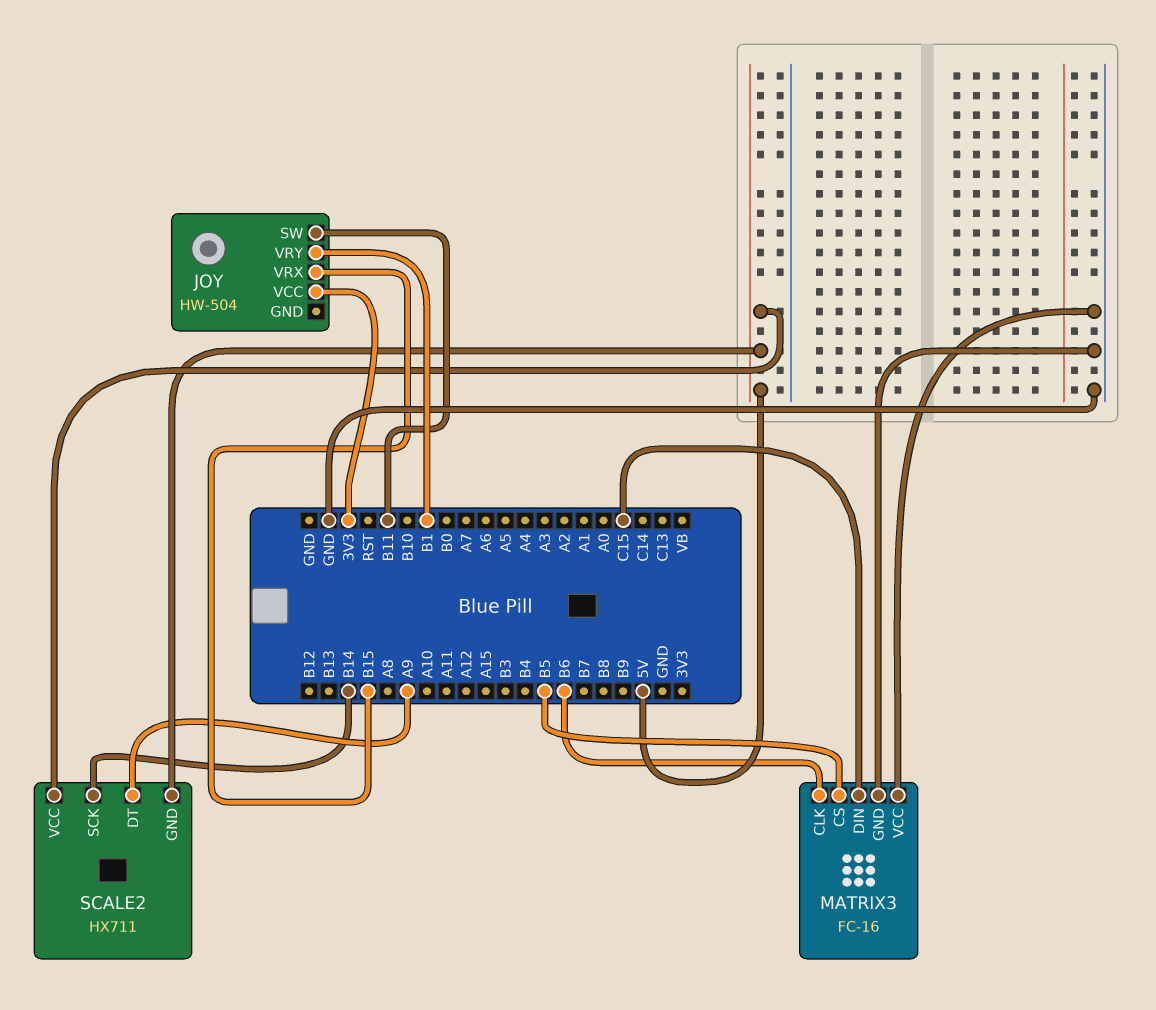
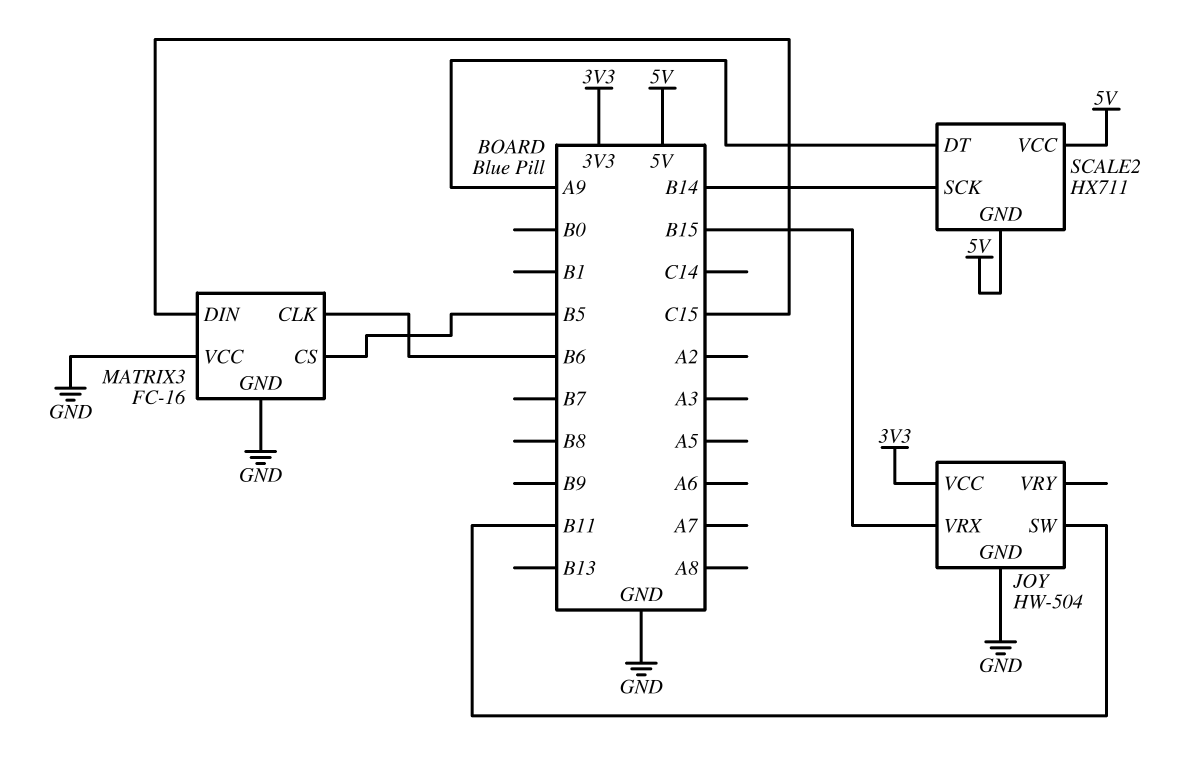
JOY pin GND: none -> GND
JOY pin VRY: B1 -> none

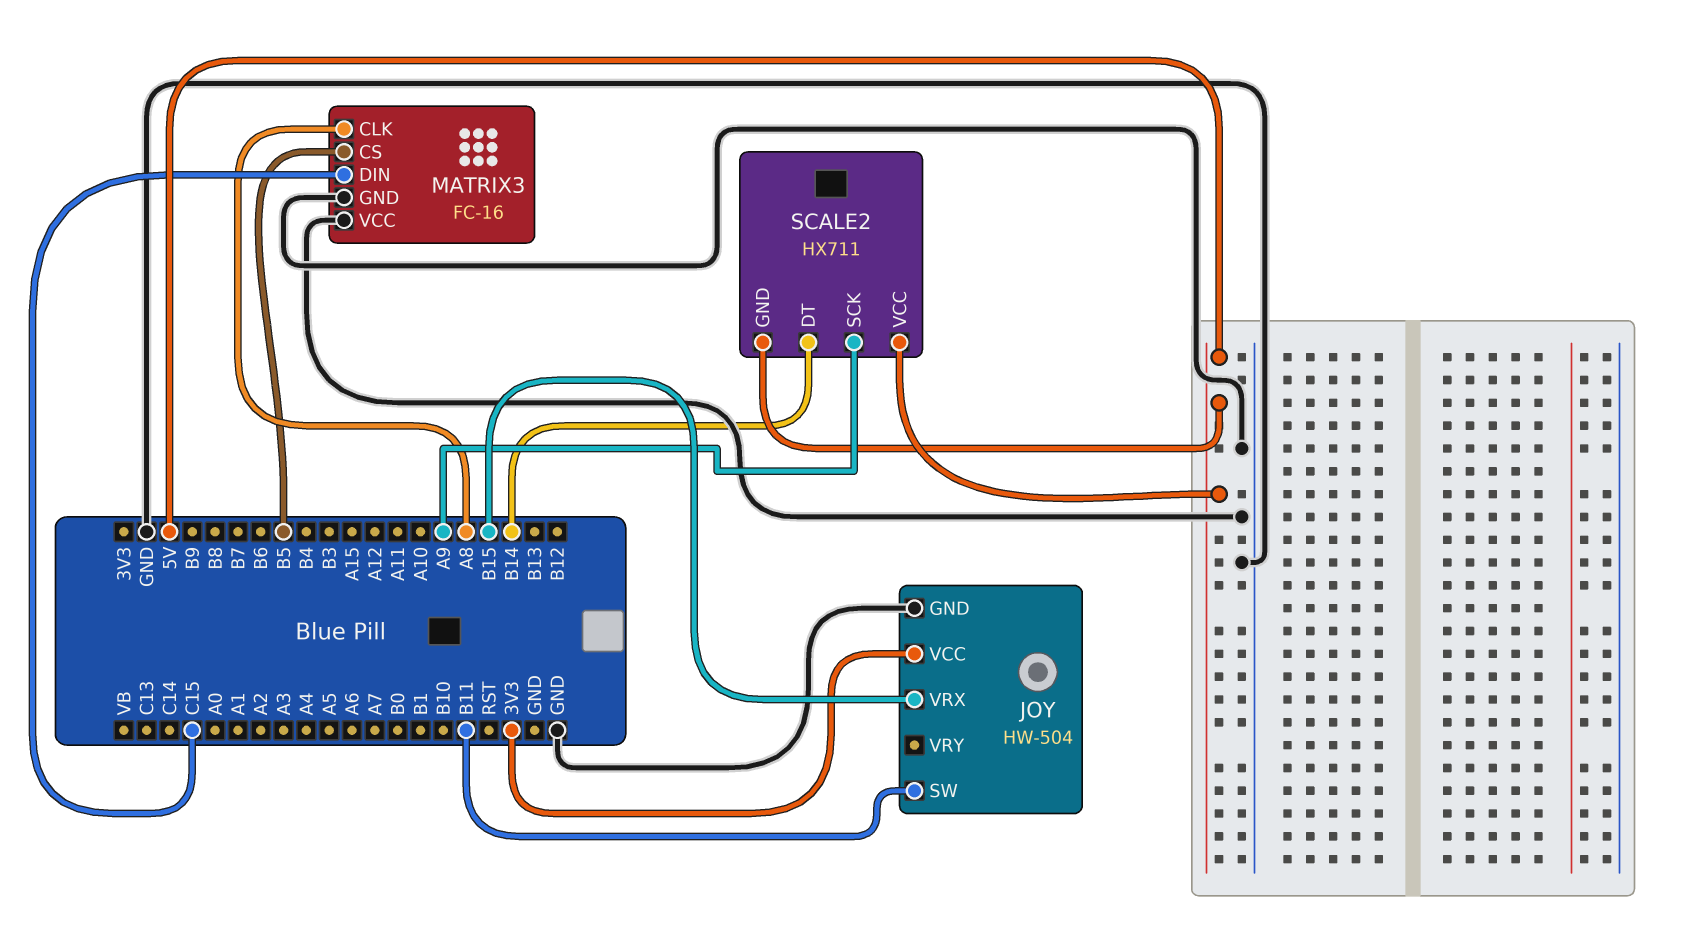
MATRIX3 pin CLK: B6 -> A8
SCALE2 pin DT: A9 -> B14
SCALE2 pin SCK: B14 -> A9

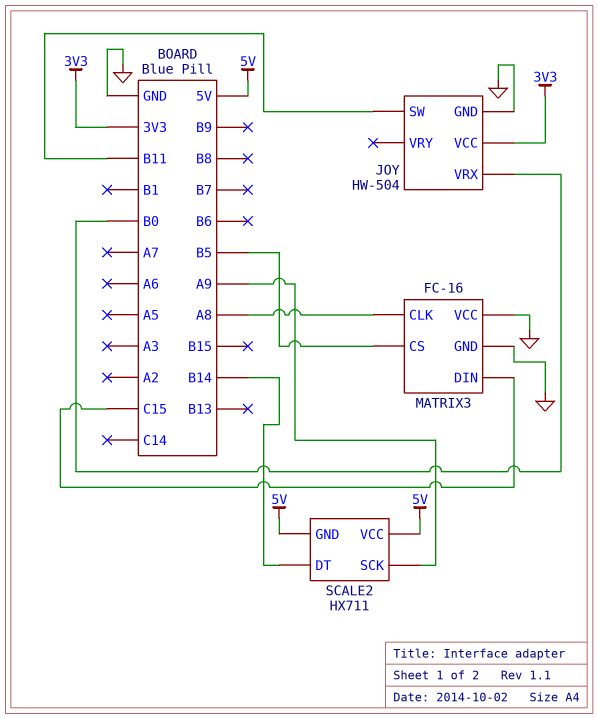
JOY pin VRX: B15 -> B0

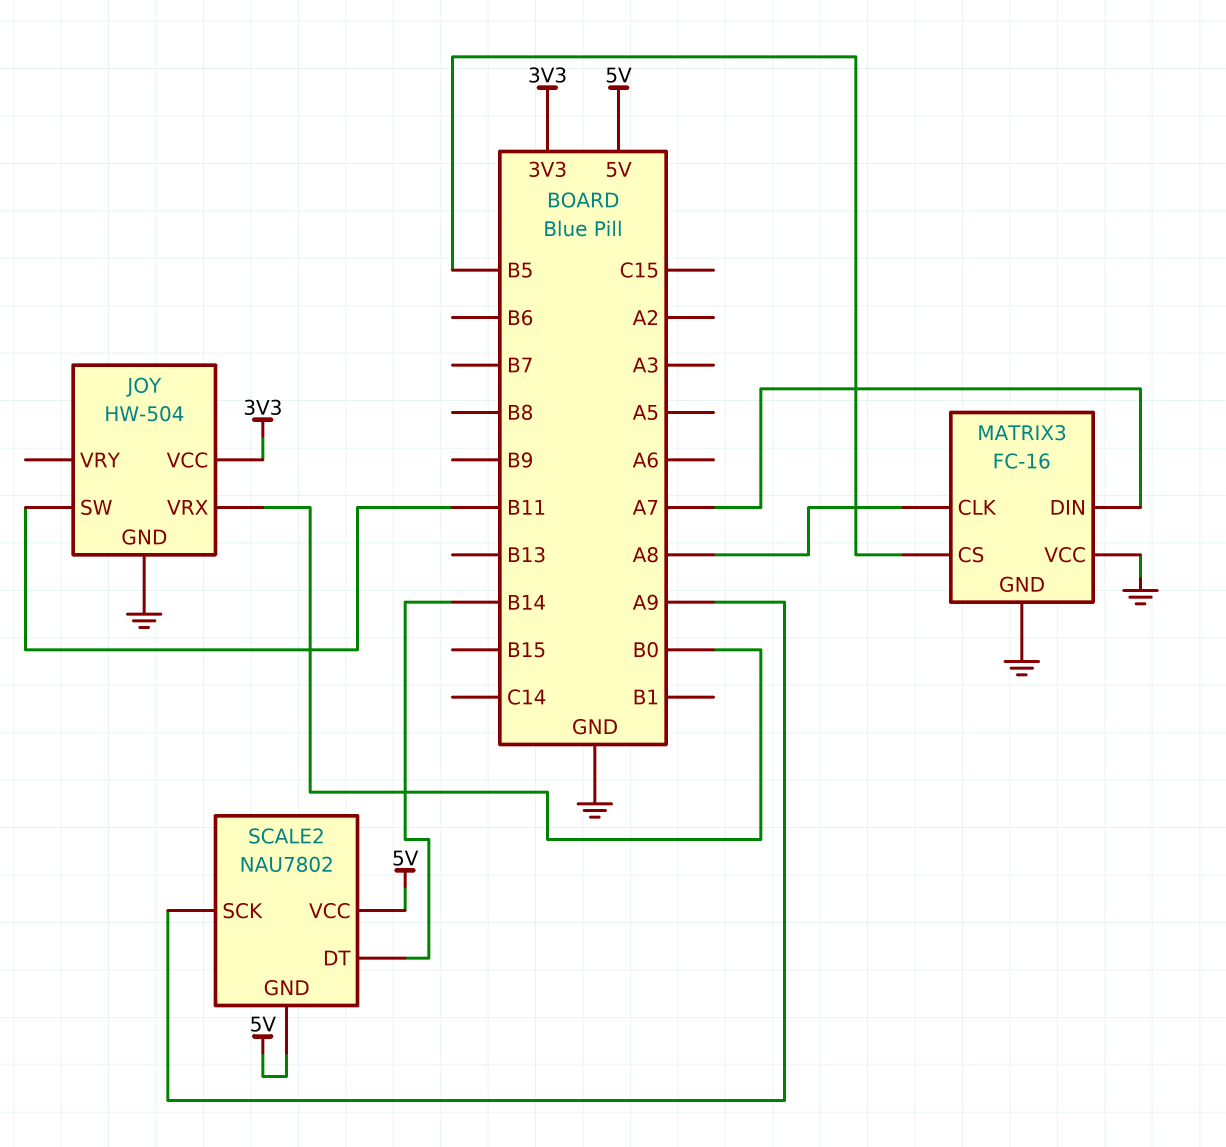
MATRIX3 pin DIN: C15 -> A7
SCALE2: HX711 -> NAU7802

